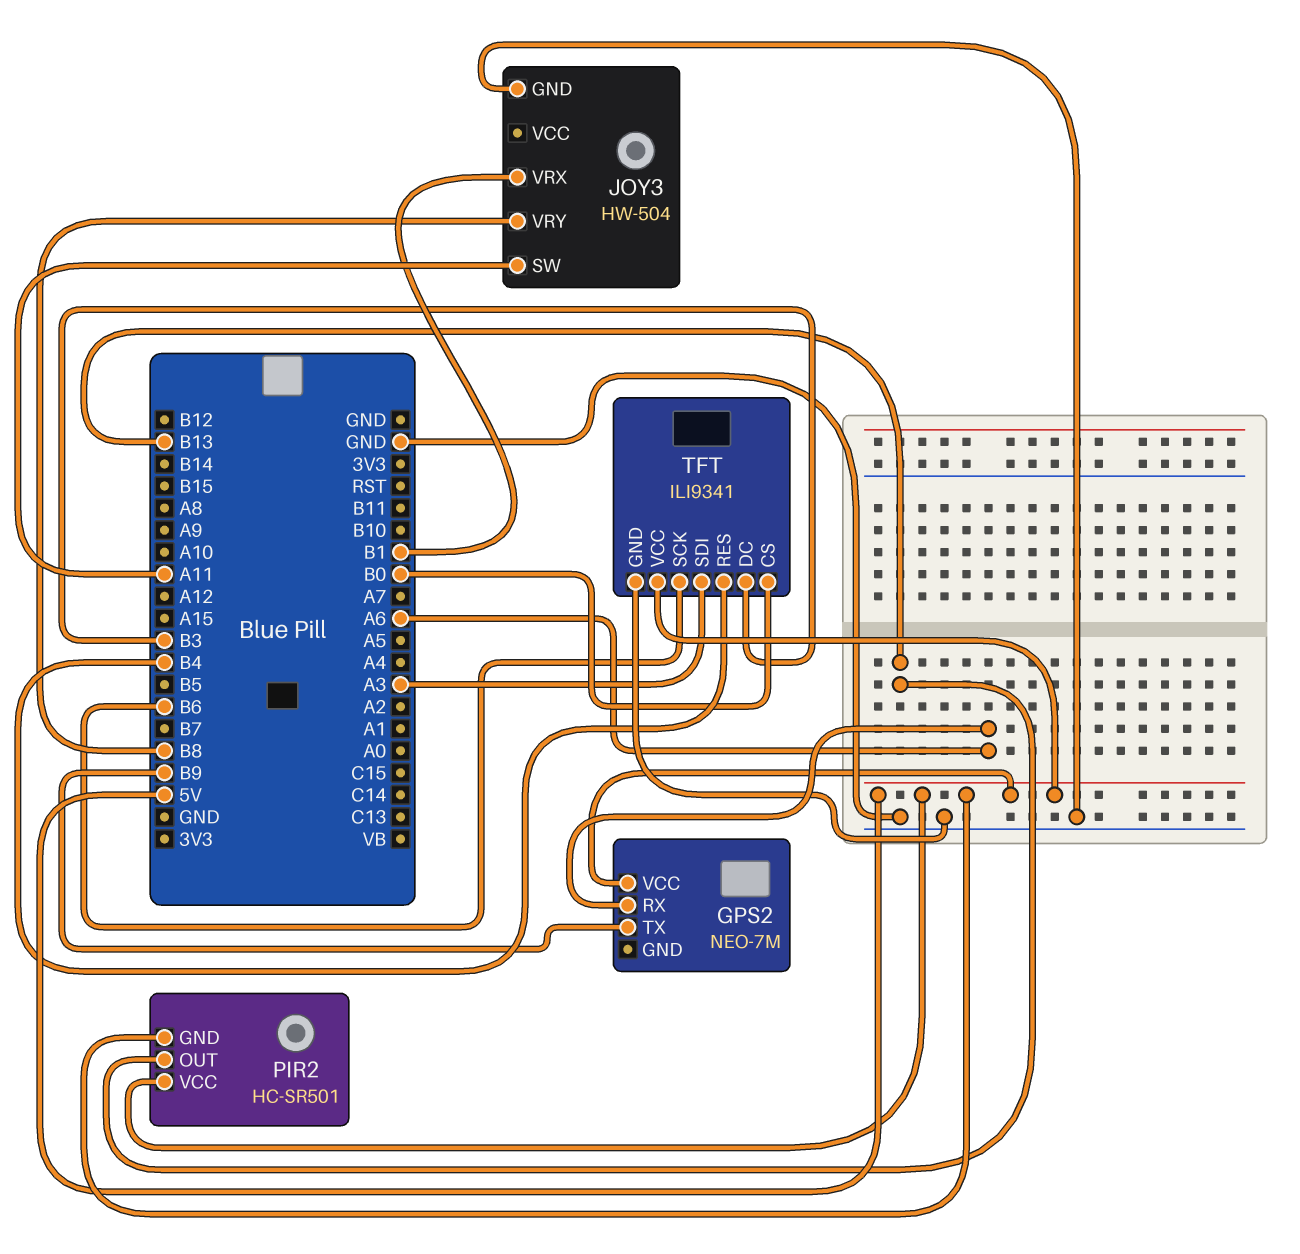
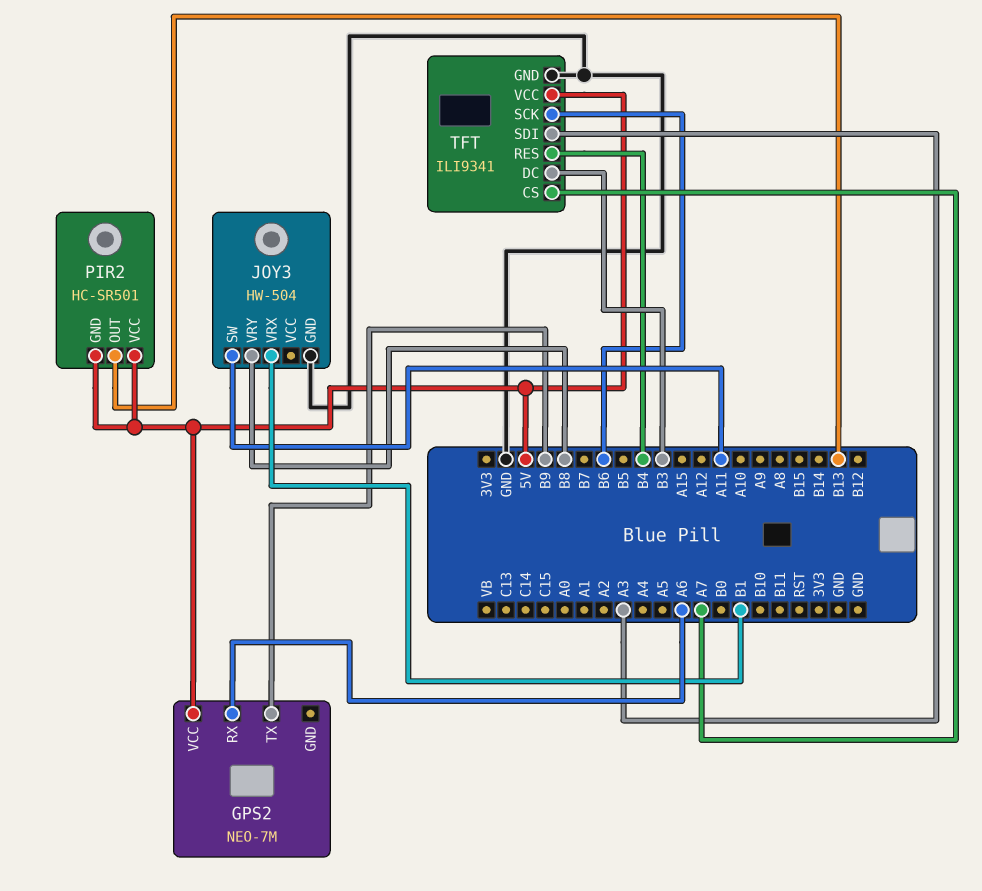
TFT pin CS: B0 -> A7

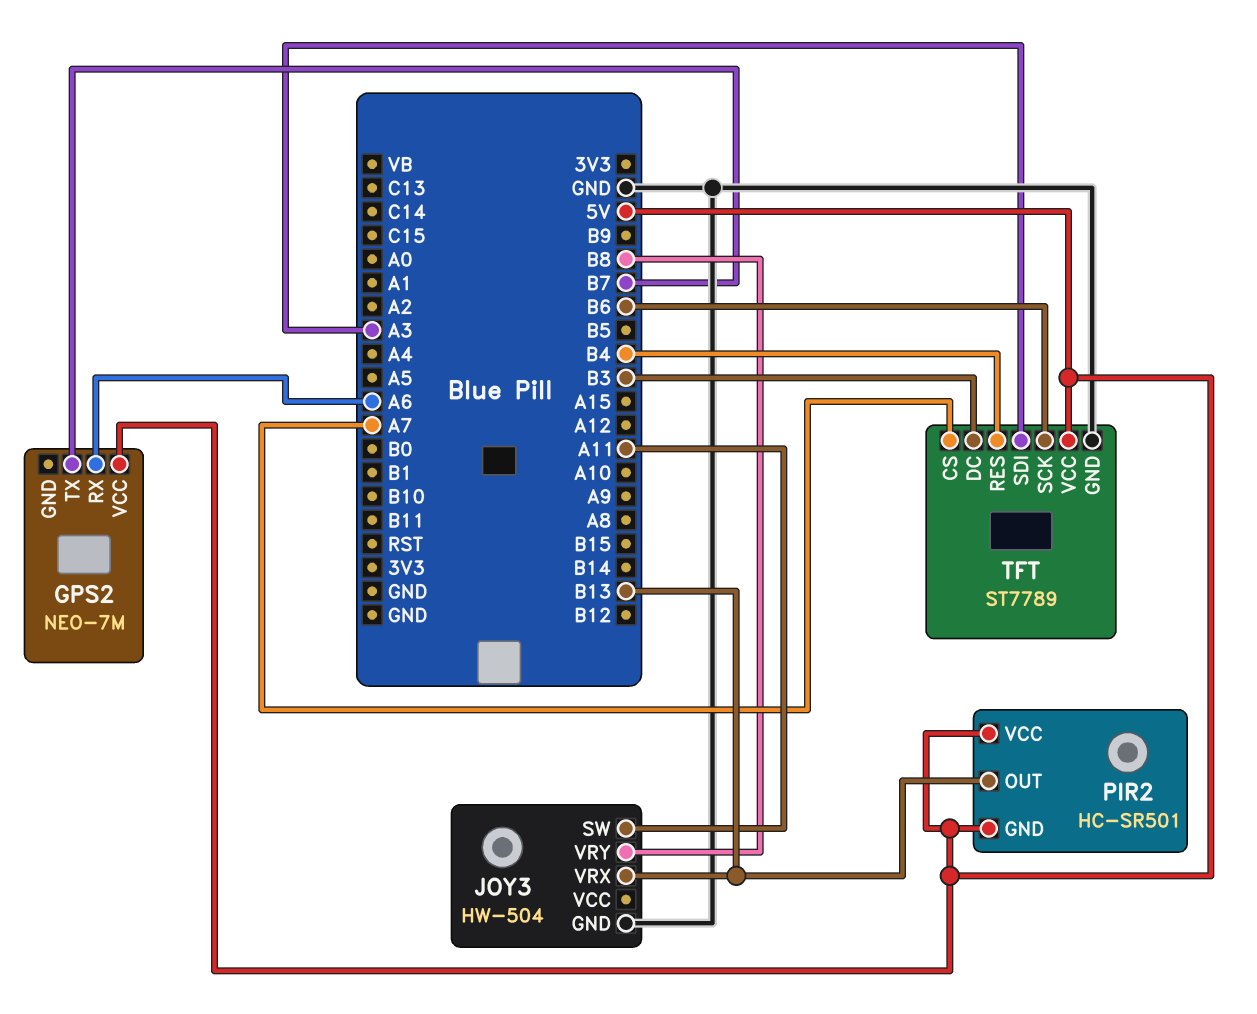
GPS2 pin TX: B9 -> B7
JOY3 pin VRX: B1 -> B13
TFT: ILI9341 -> ST7789

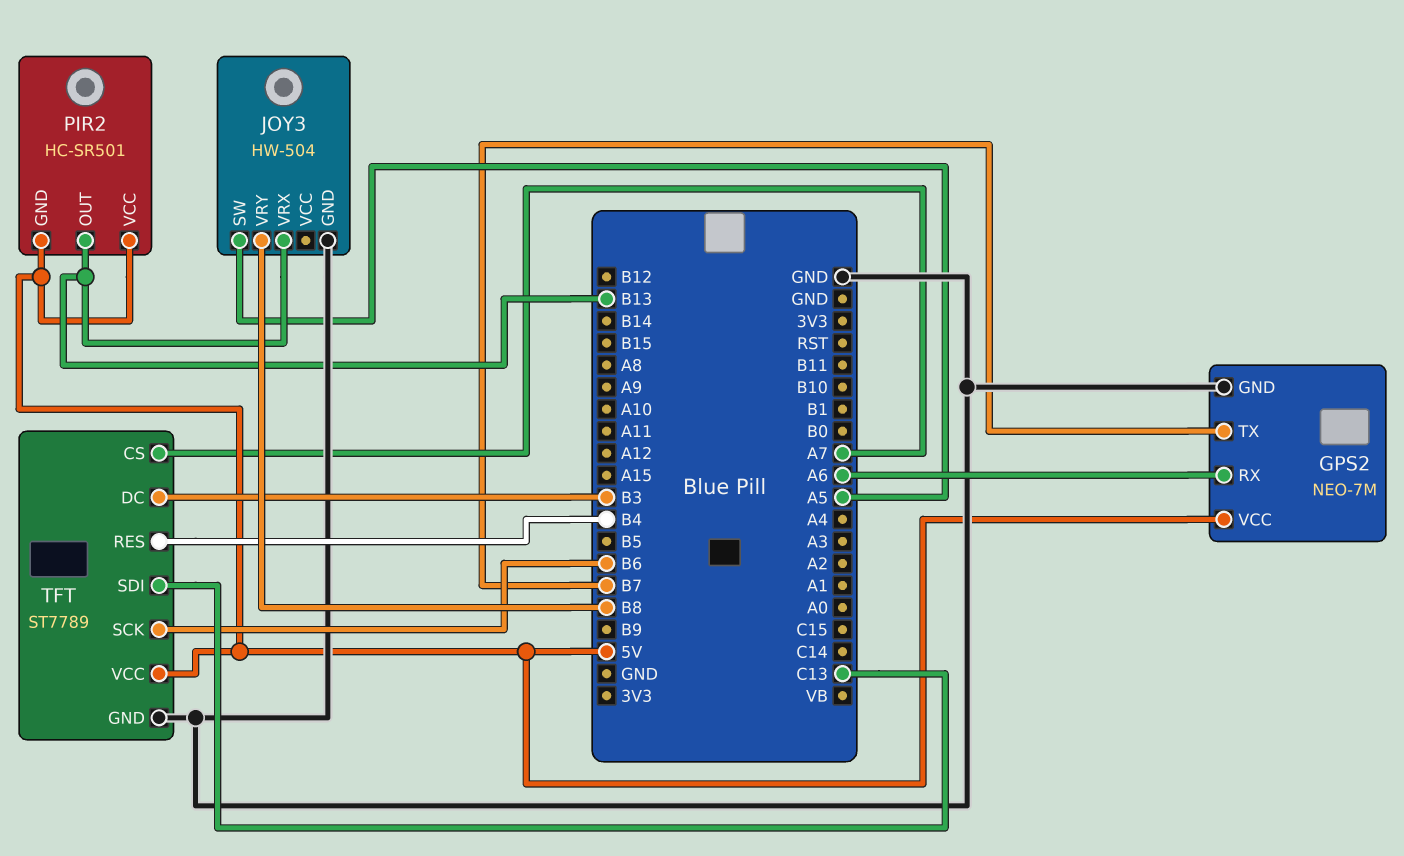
GPS2 pin GND: none -> GND
JOY3 pin SW: A11 -> A5
TFT pin SDI: A3 -> C13

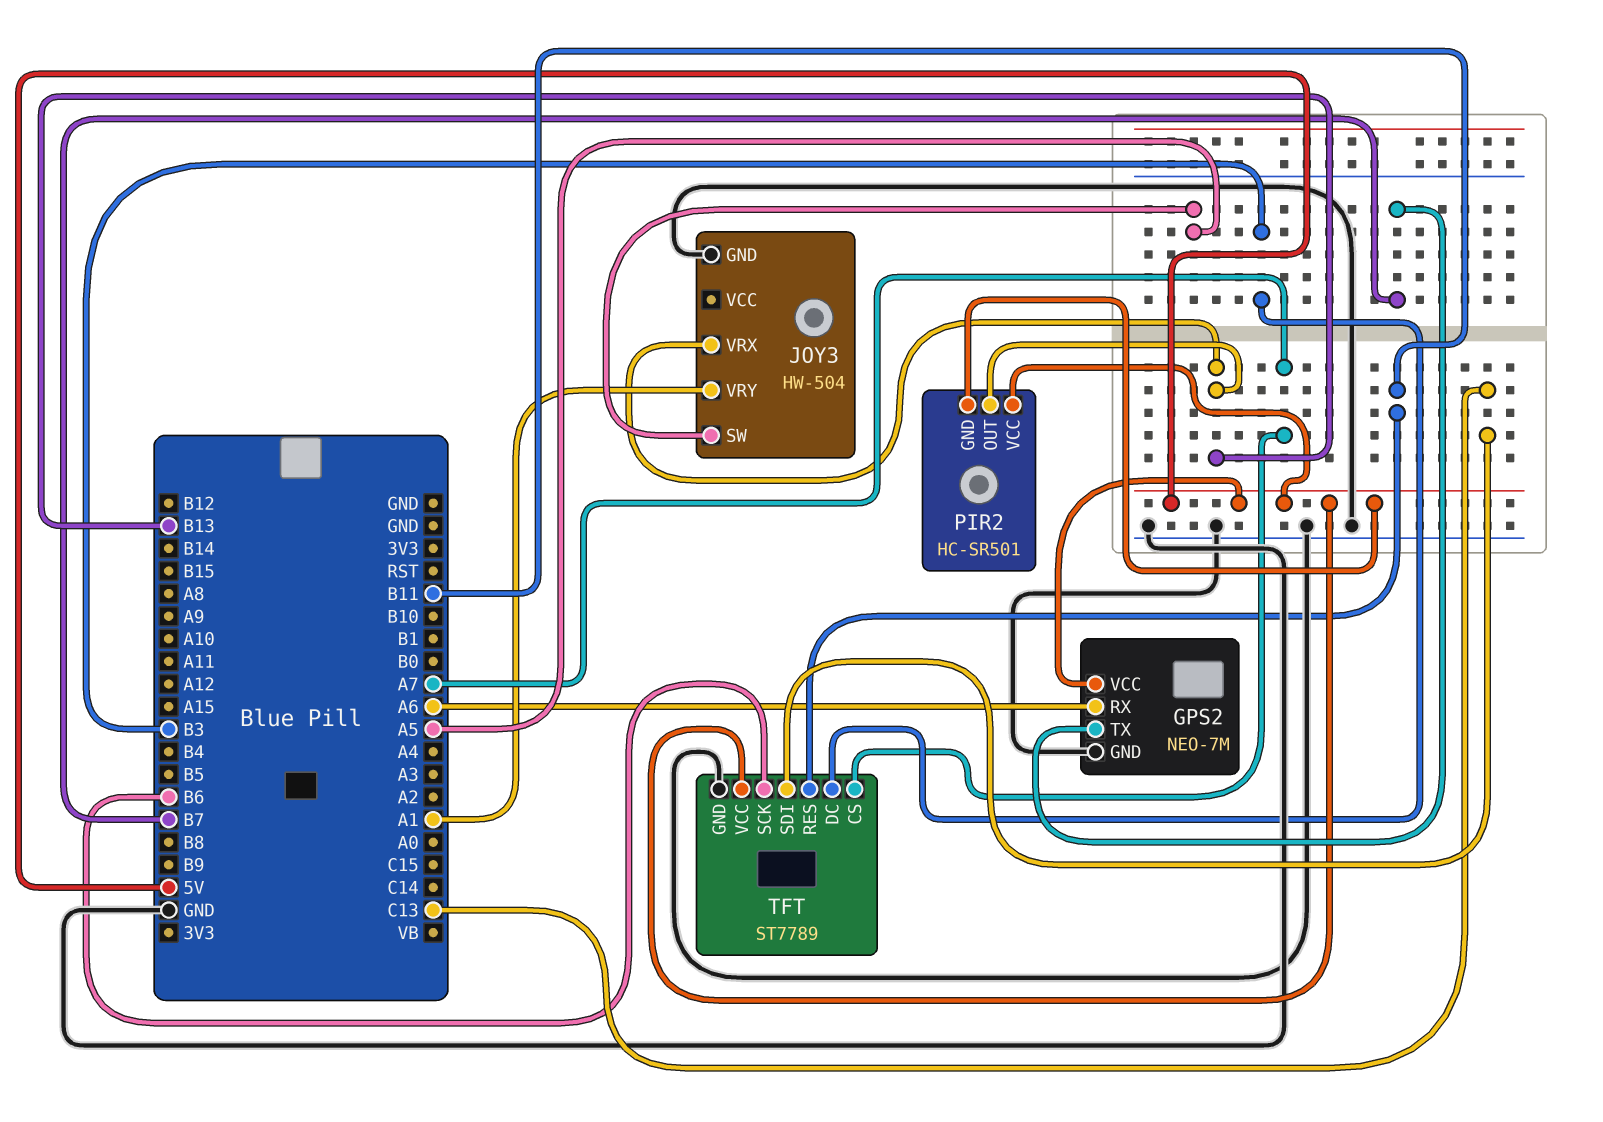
JOY3 pin VRY: B8 -> A1
TFT pin RES: B4 -> B11

